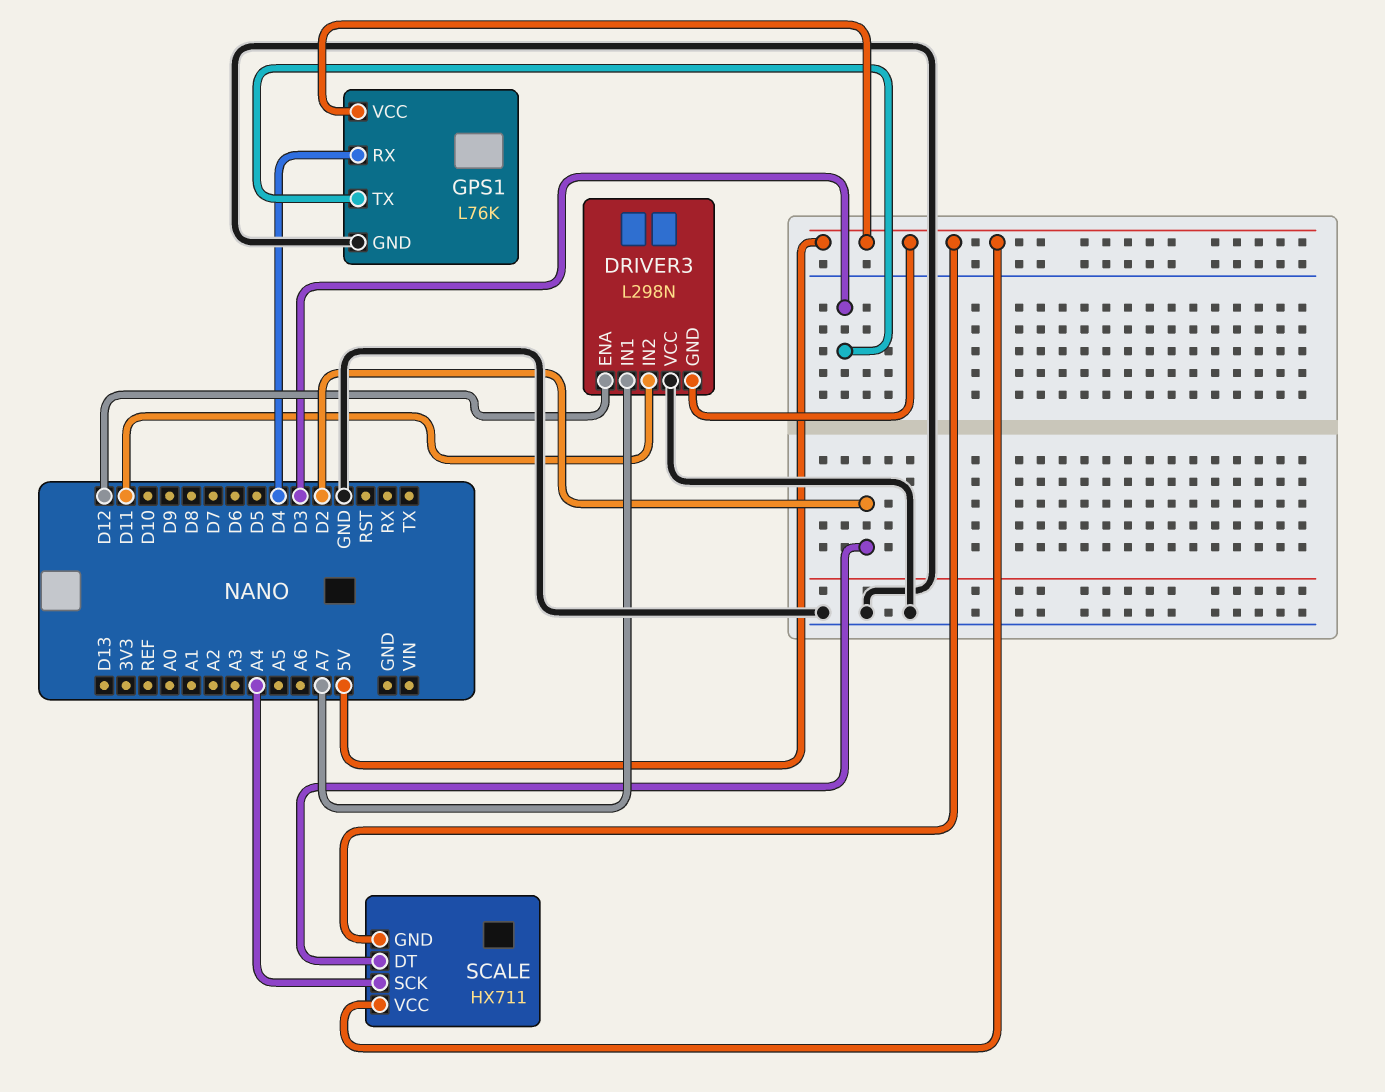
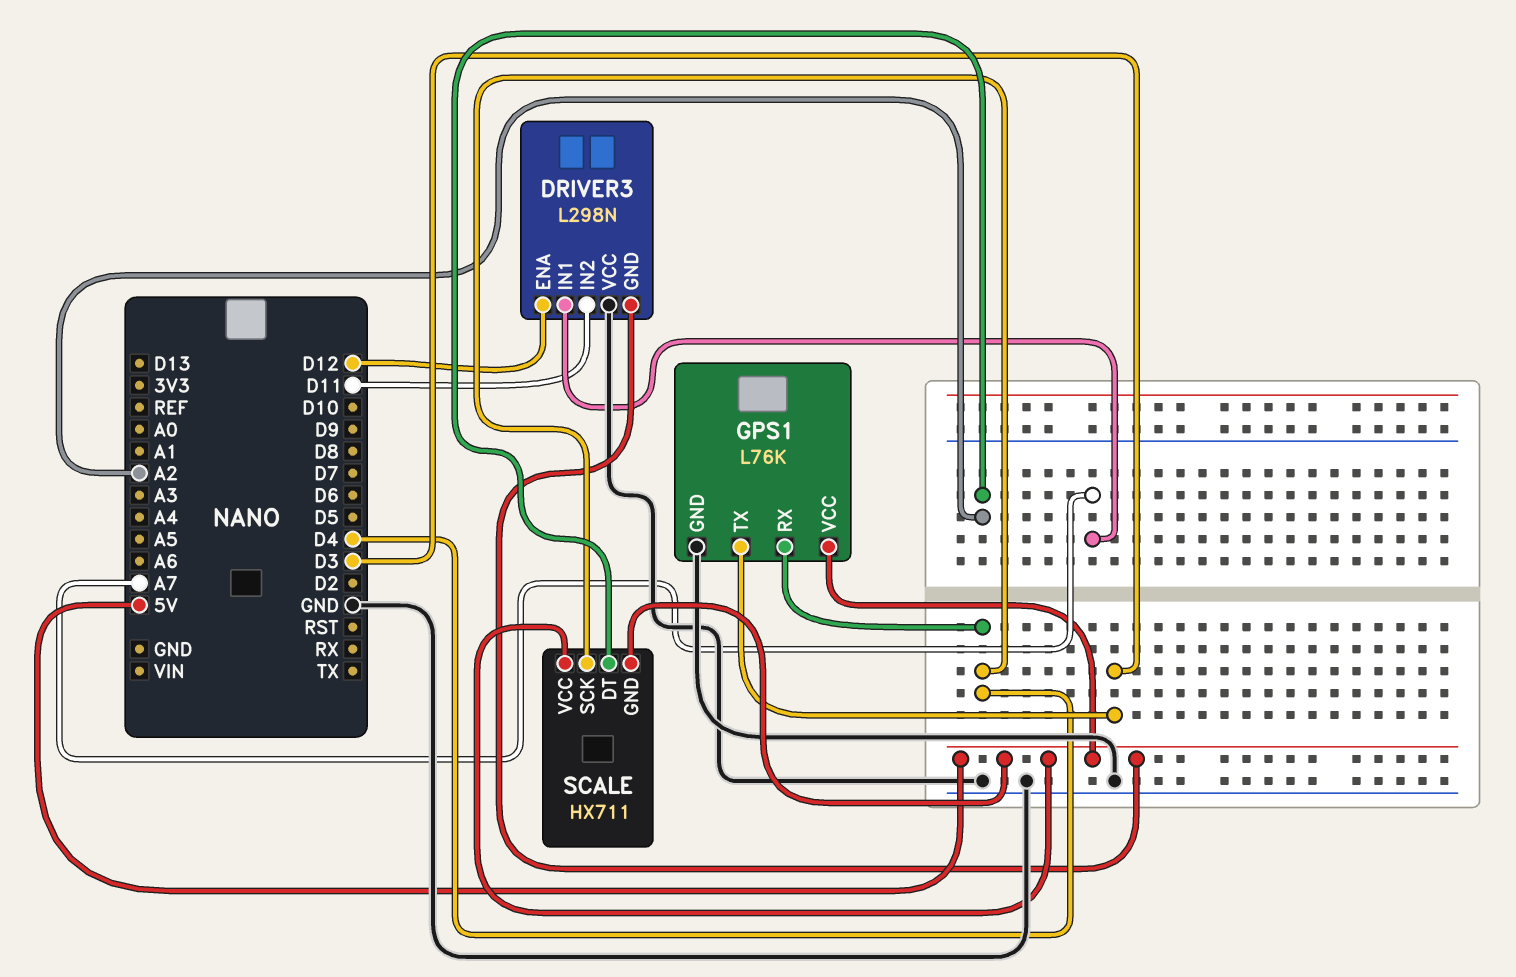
SCALE pin DT: D2 -> A2
SCALE pin SCK: A4 -> D4

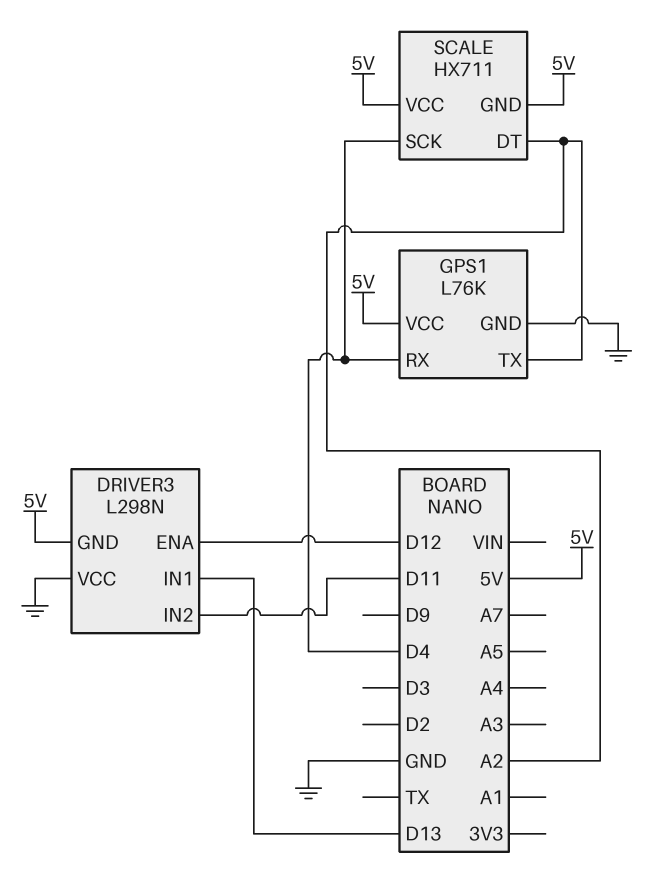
DRIVER3 pin IN1: A7 -> D13
GPS1 pin TX: D3 -> A2

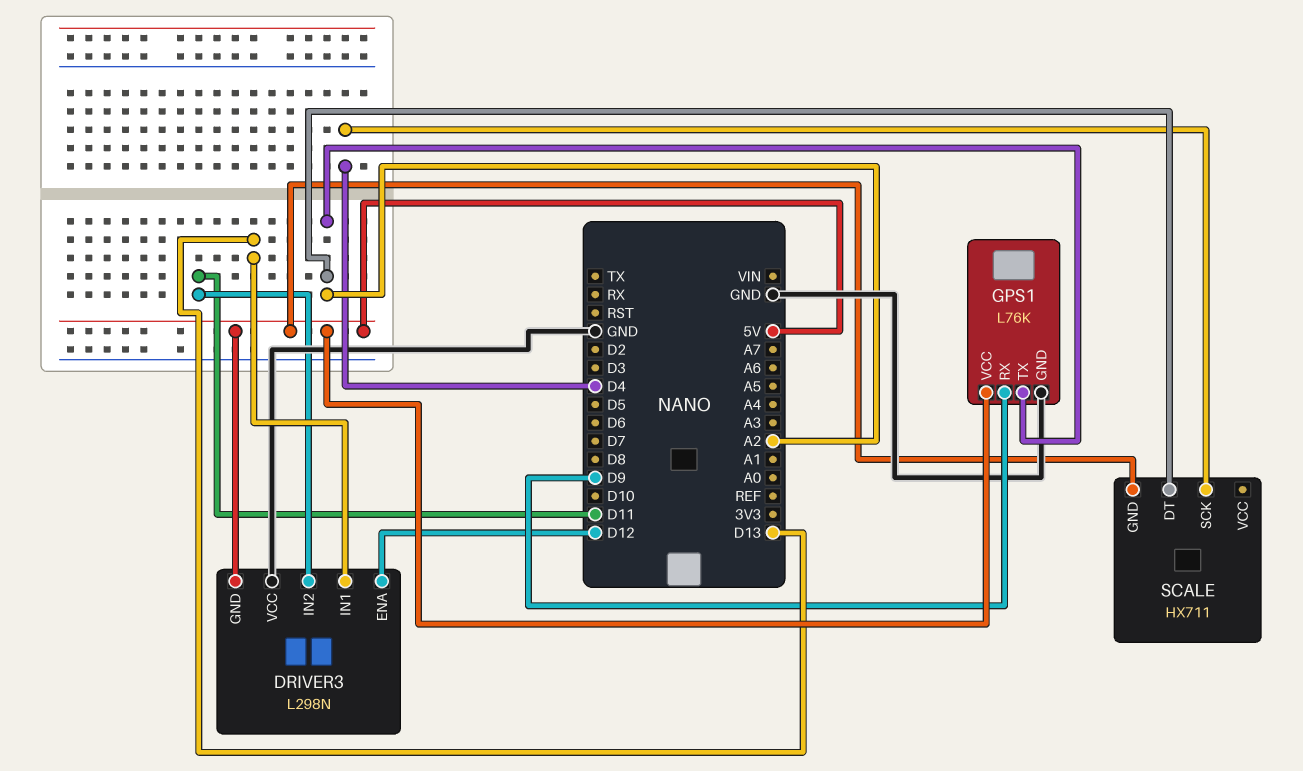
GPS1 pin RX: D4 -> D9
SCALE pin VCC: 5V -> none

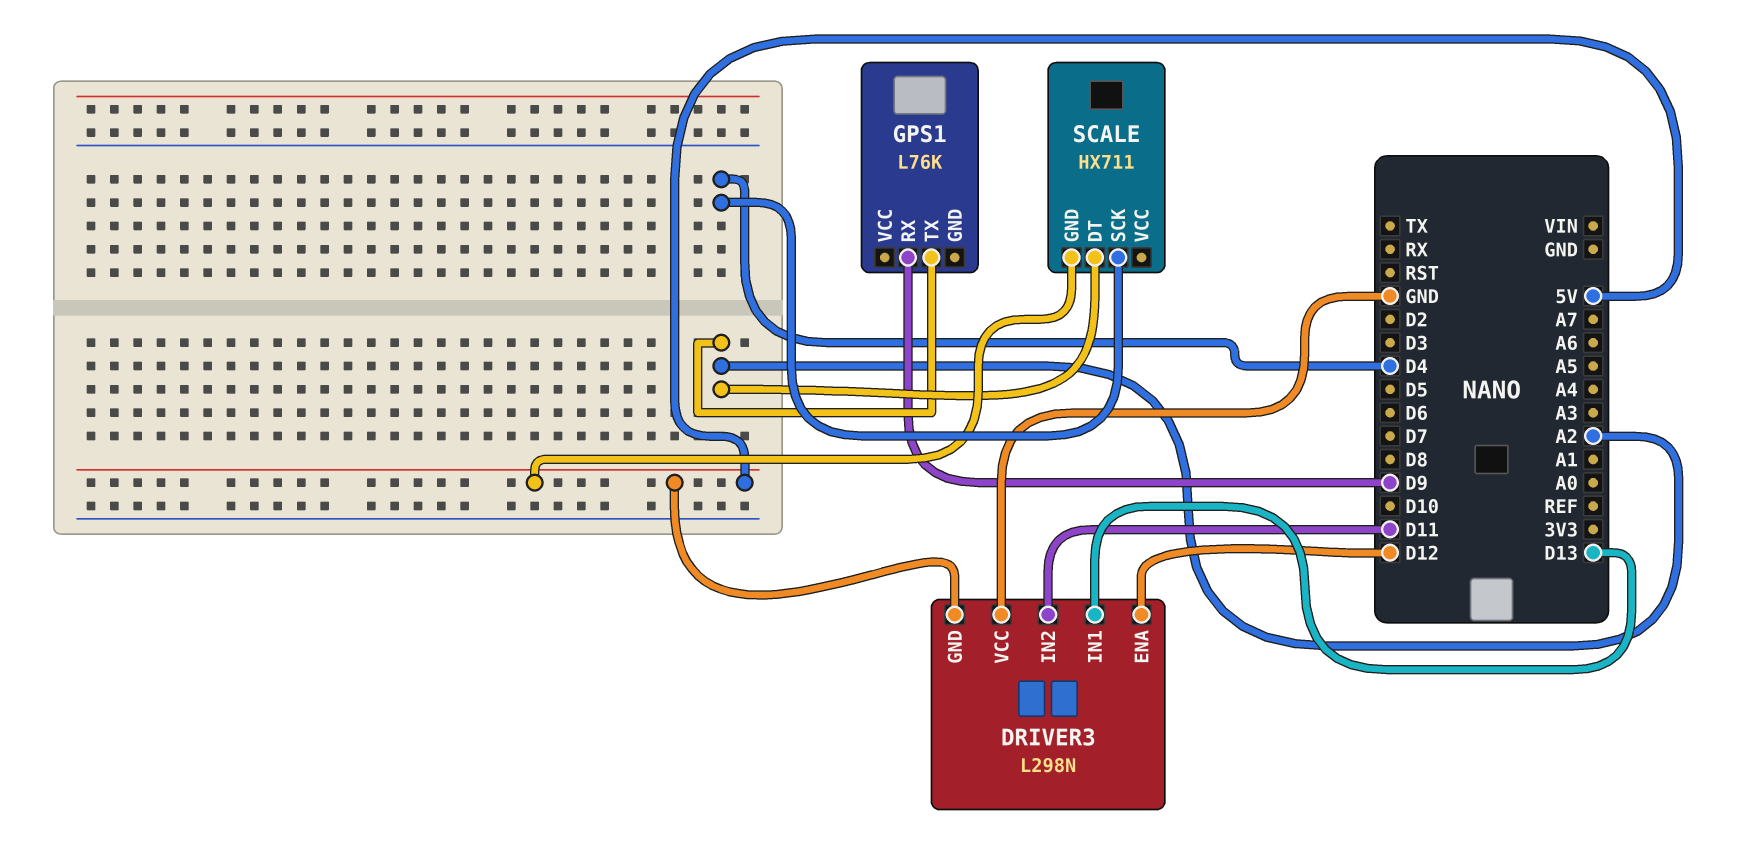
GPS1 pin GND: GND -> none
GPS1 pin VCC: 5V -> none

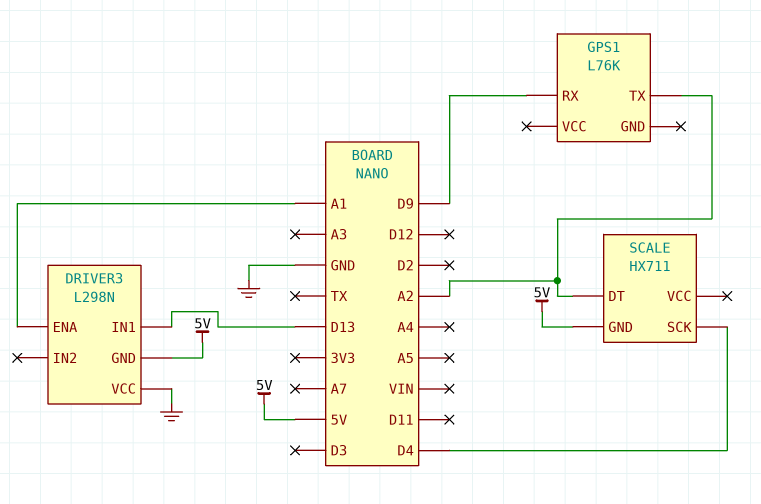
DRIVER3 pin ENA: D12 -> A1
DRIVER3 pin IN2: D11 -> none

